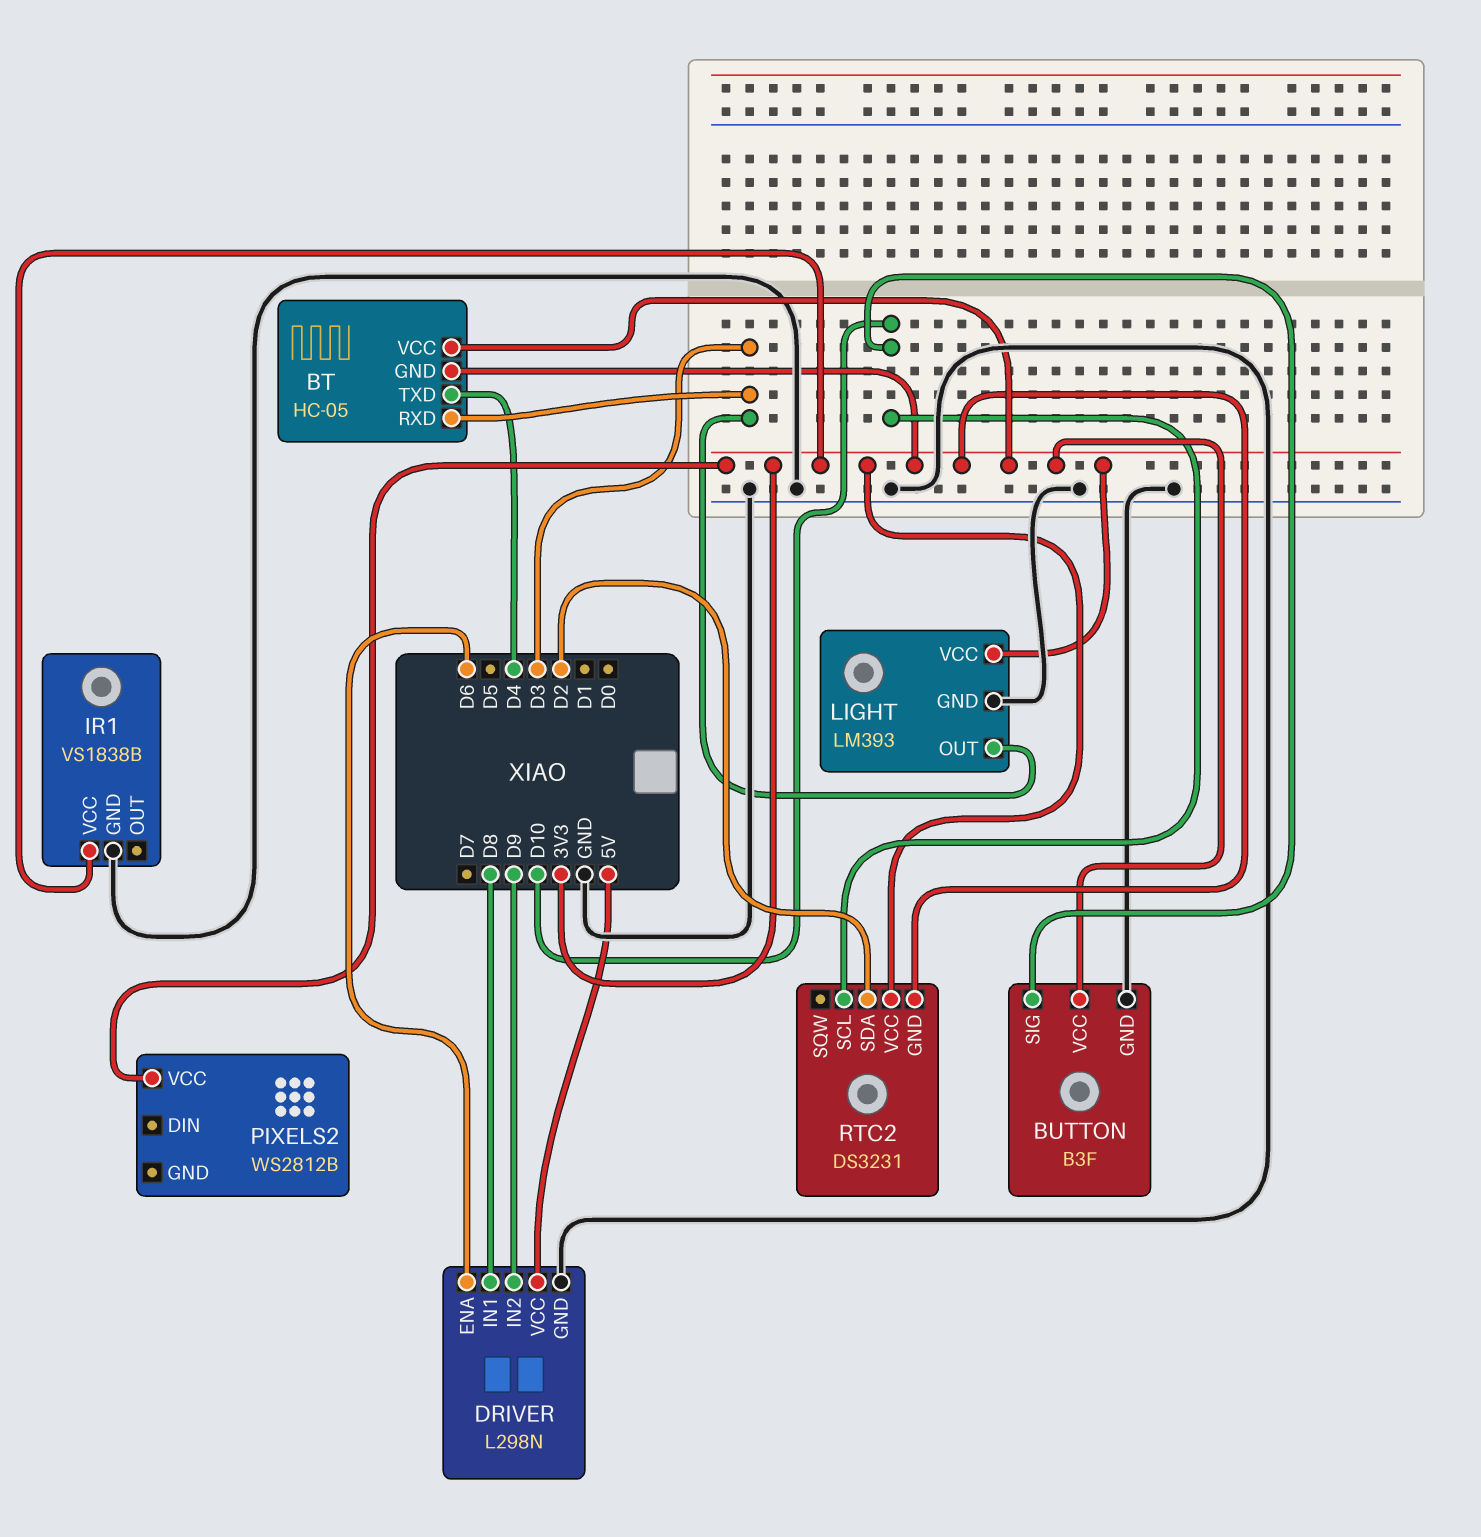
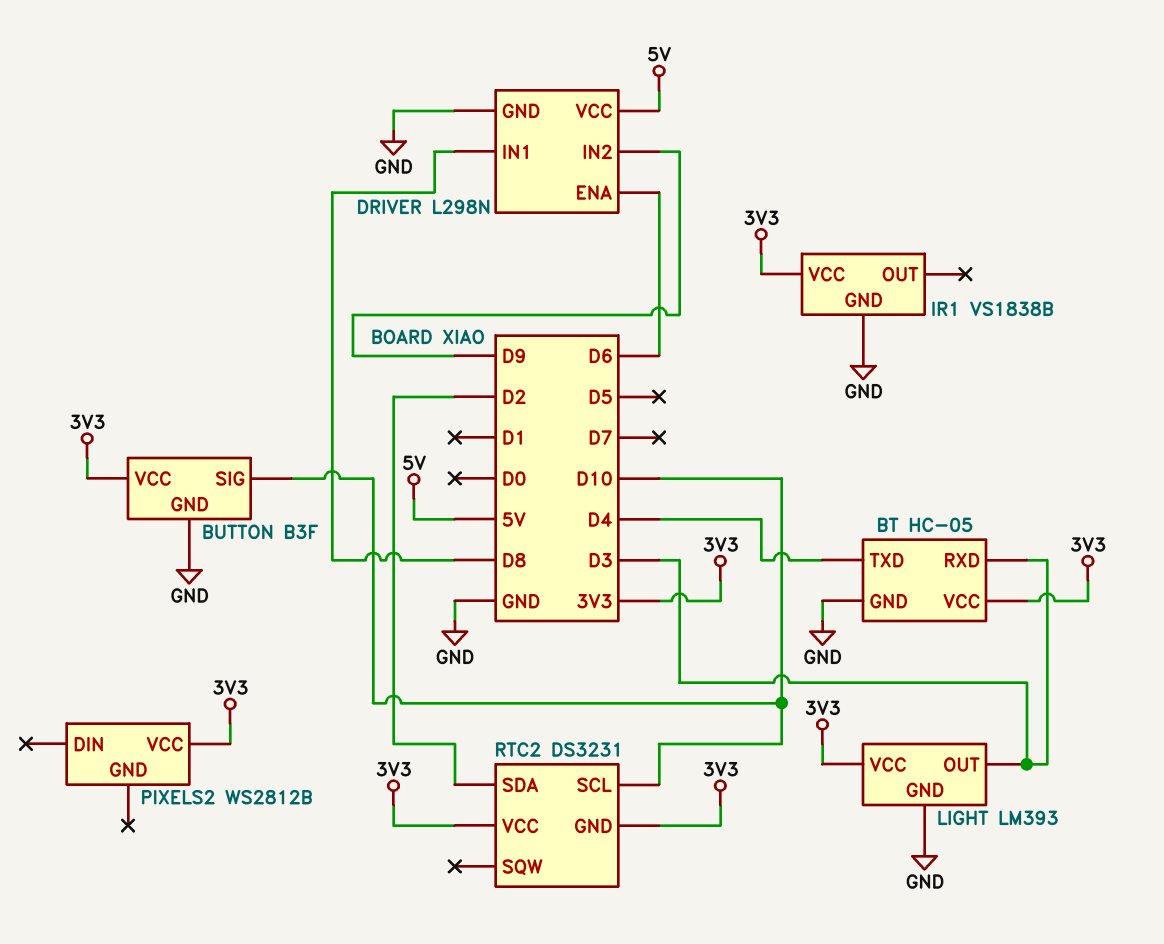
BT pin GND: 3V3 -> GND

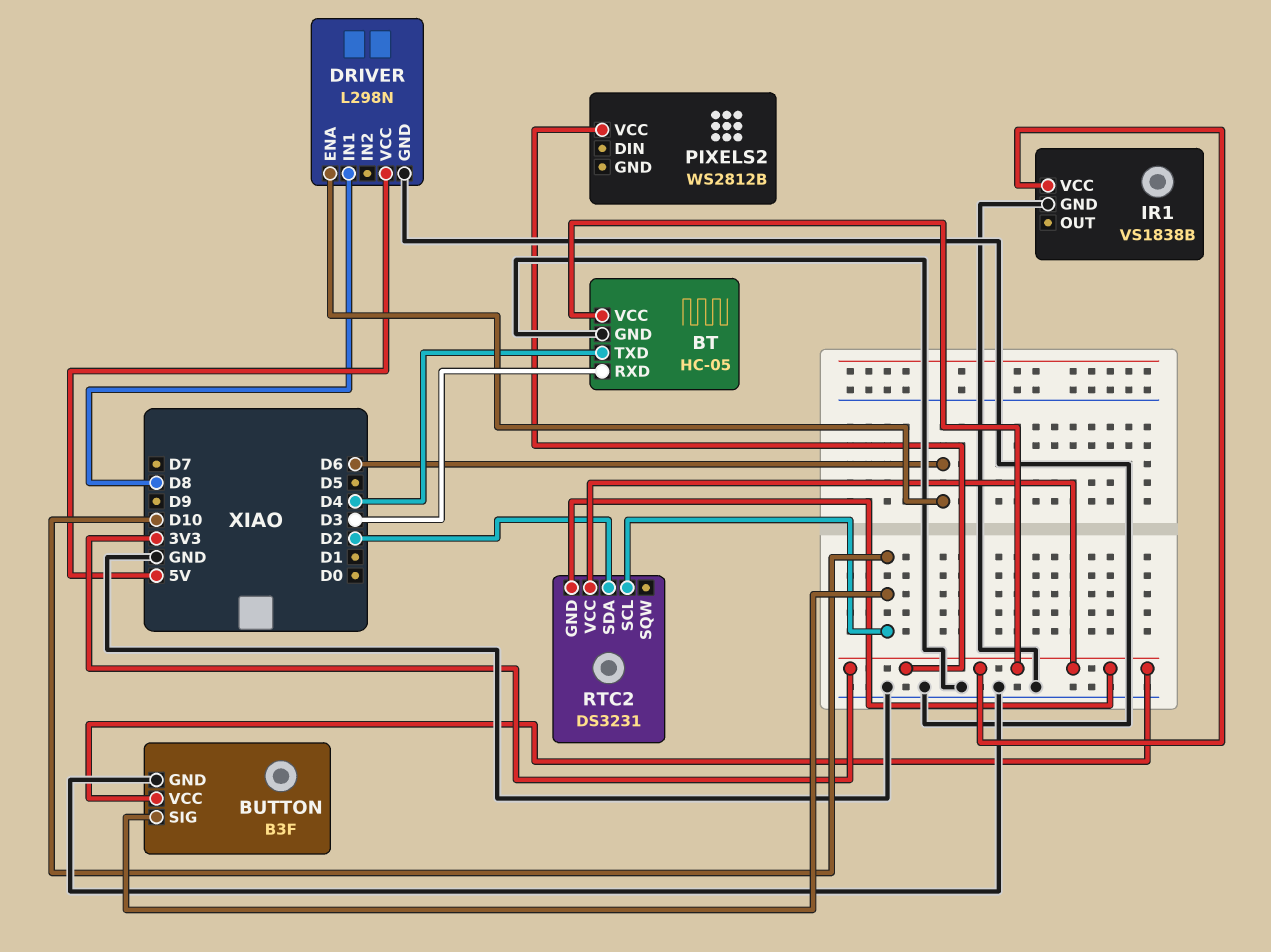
DRIVER pin IN2: D9 -> none
LIGHT: LM393 -> none
LIGHT pin GND: GND -> none
LIGHT pin OUT: D3 -> none
LIGHT pin VCC: 3V3 -> none

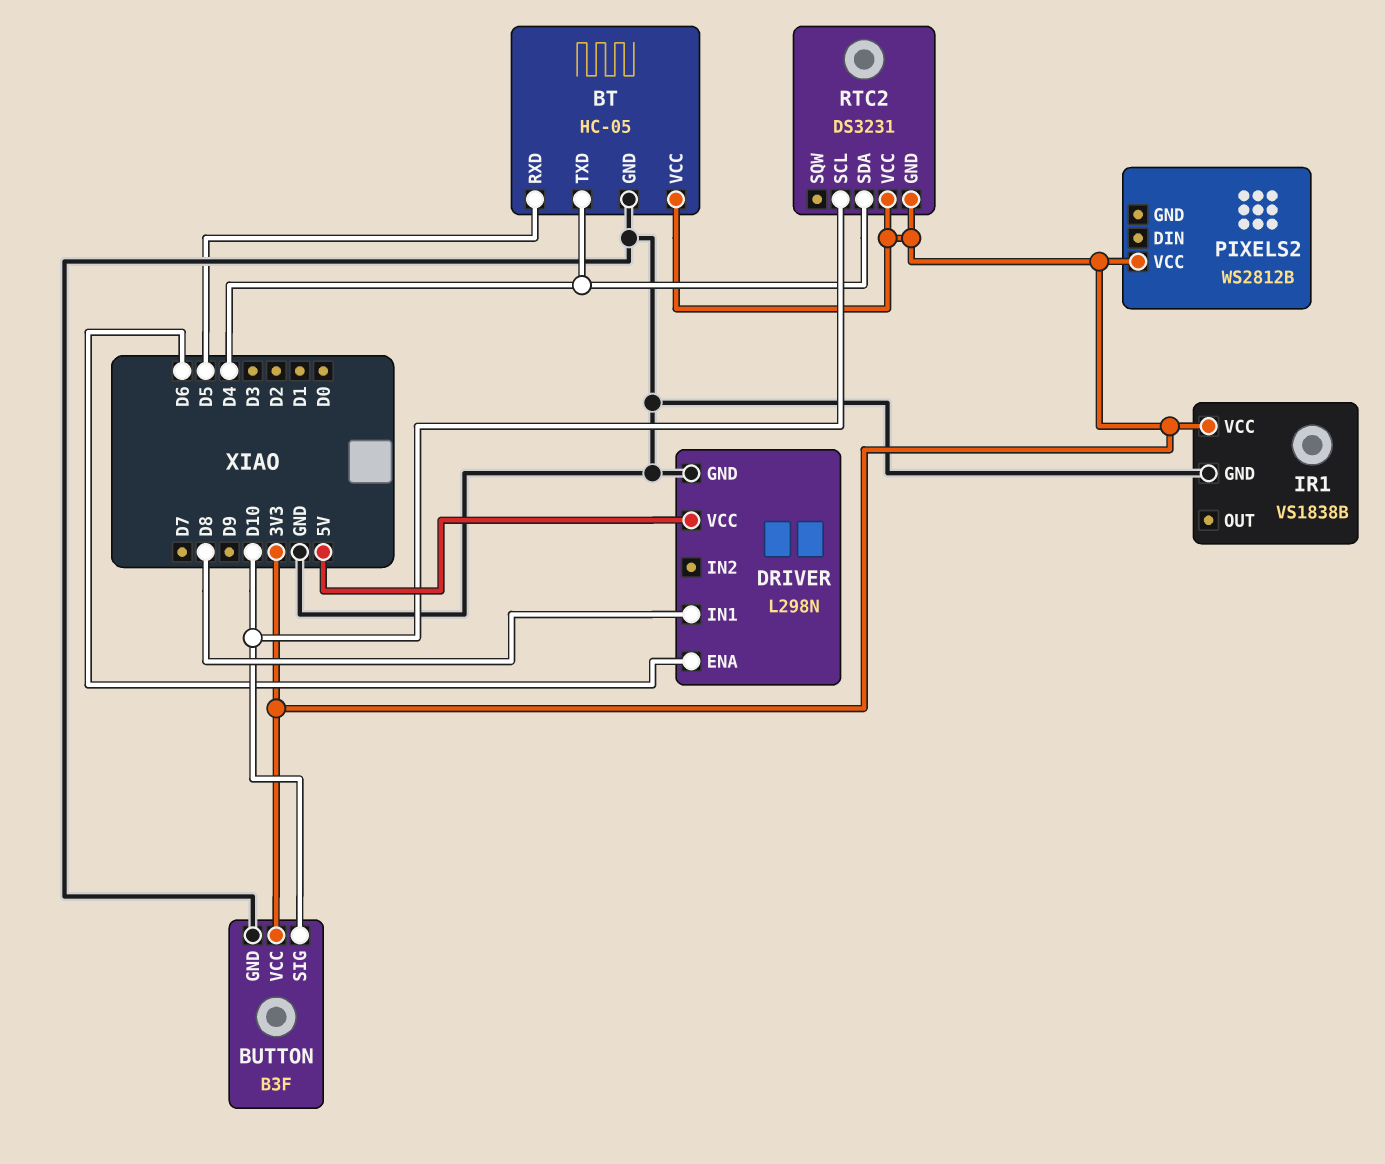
BT pin RXD: D3 -> D5
RTC2 pin SDA: D2 -> D4

